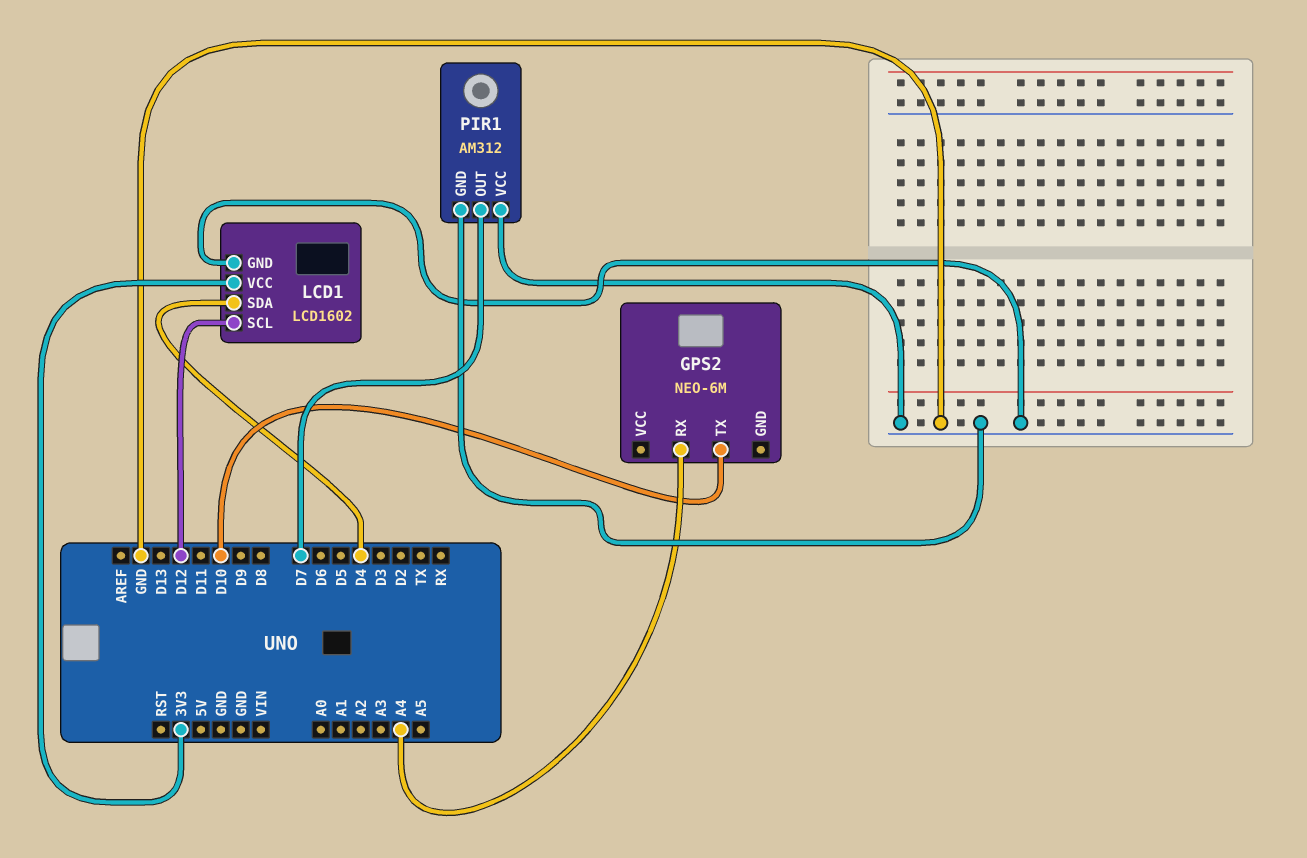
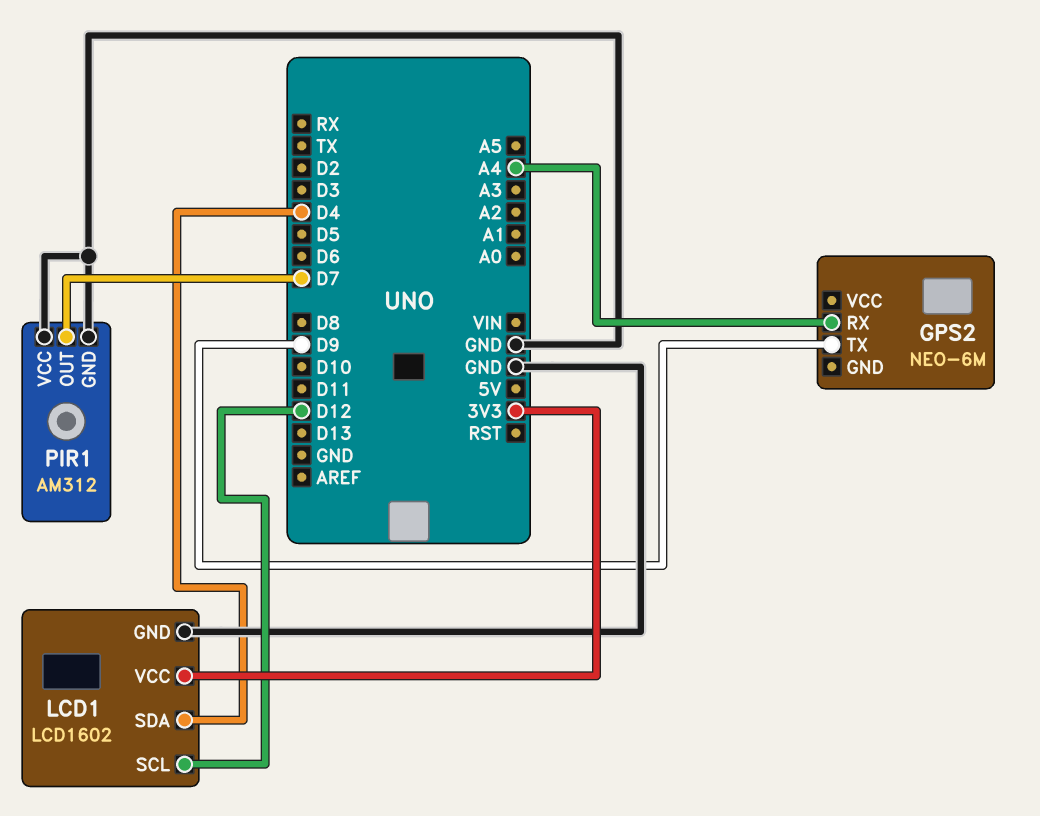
GPS2 pin TX: D10 -> D9

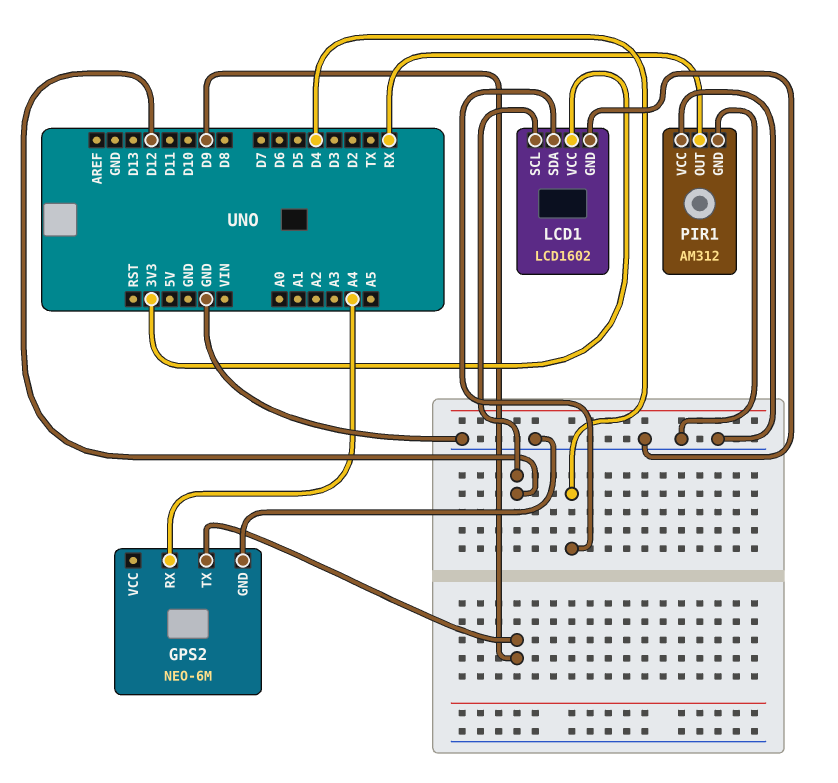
GPS2 pin GND: none -> GND
PIR1 pin OUT: D7 -> RX

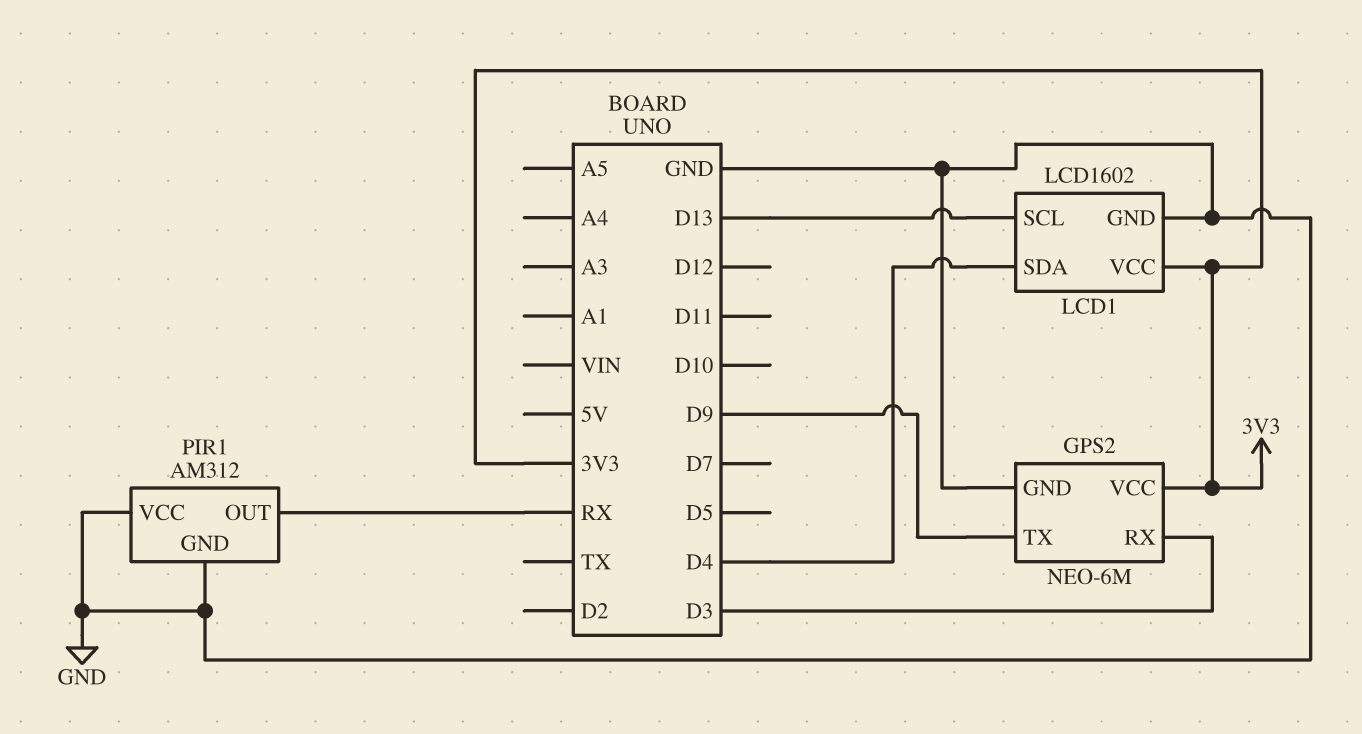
GPS2 pin RX: A4 -> D3
GPS2 pin VCC: none -> 3V3
LCD1 pin SCL: D12 -> D13

